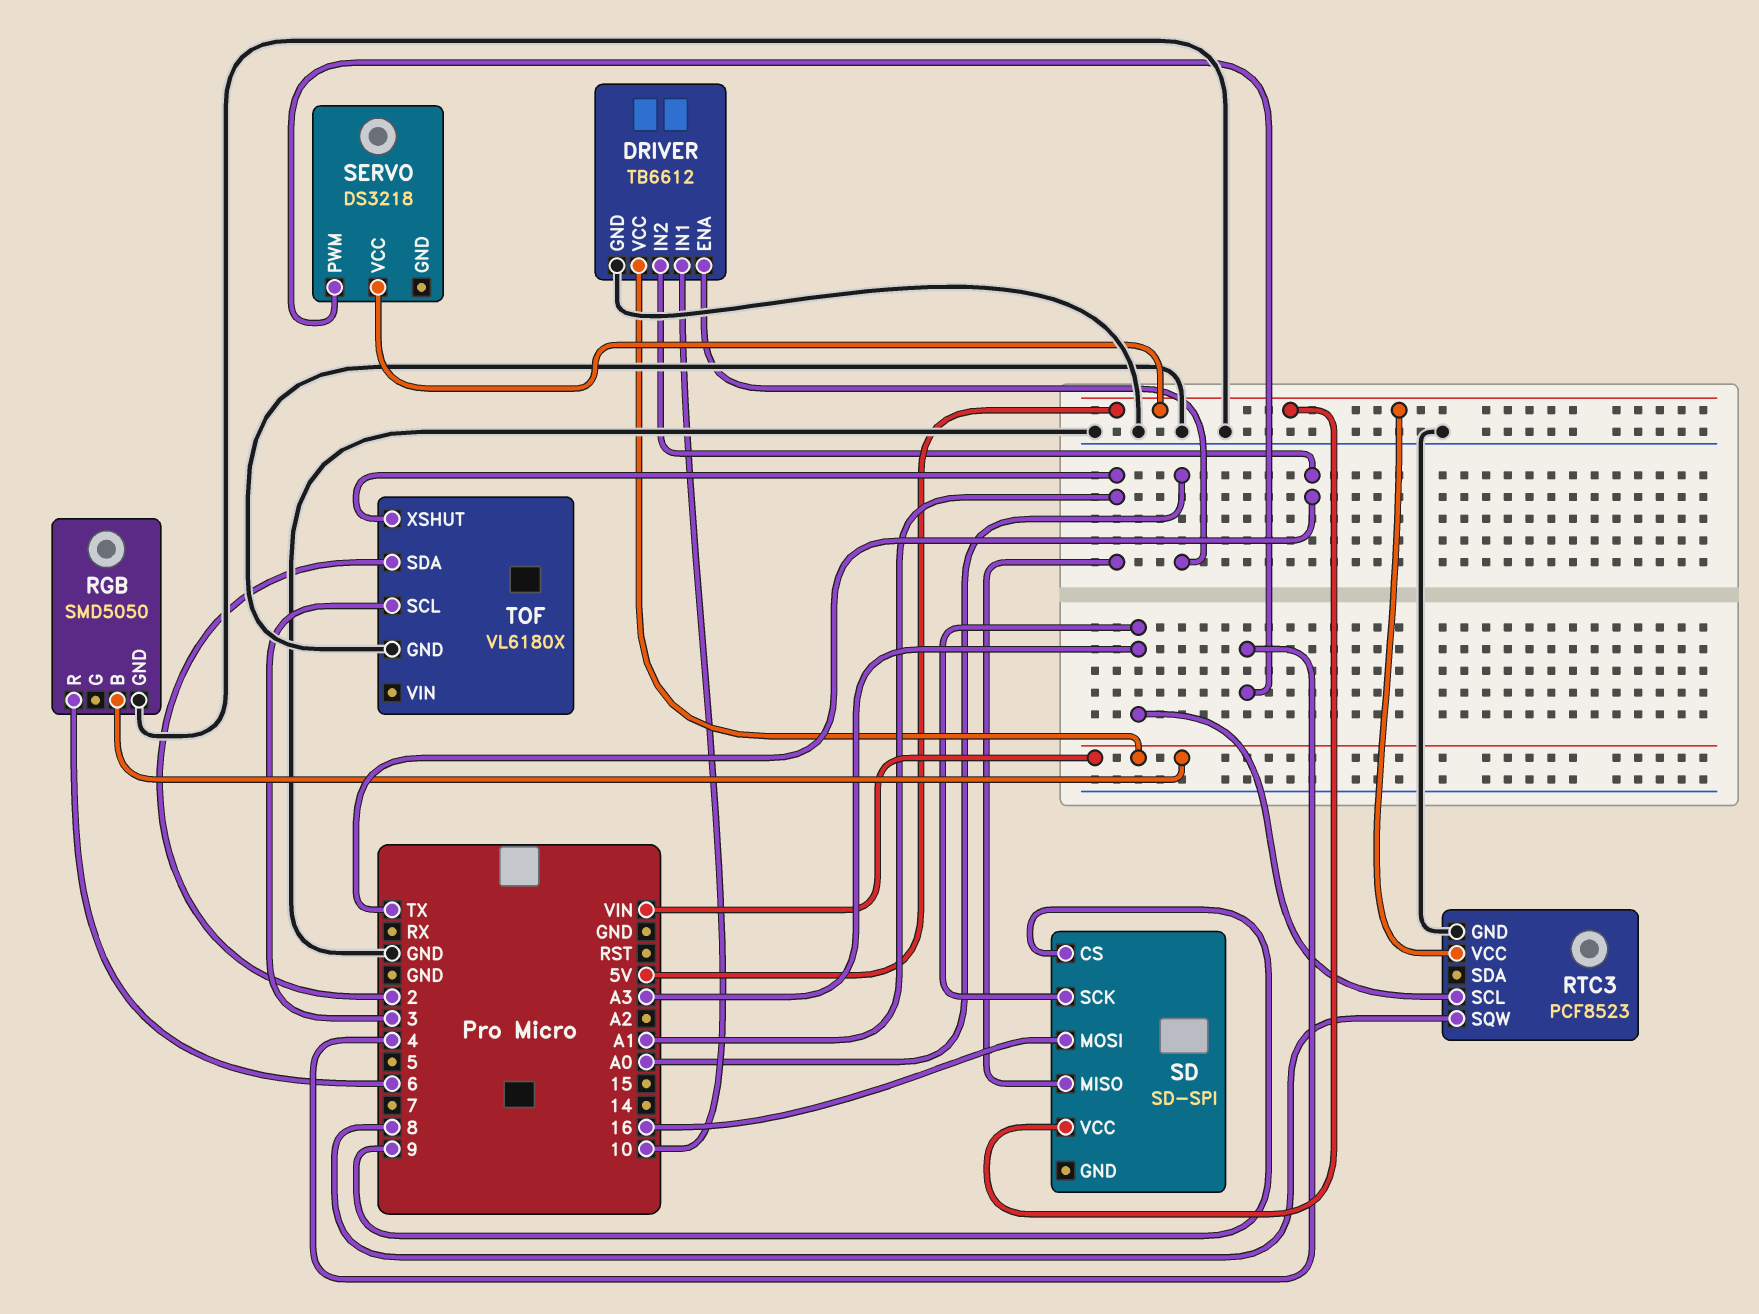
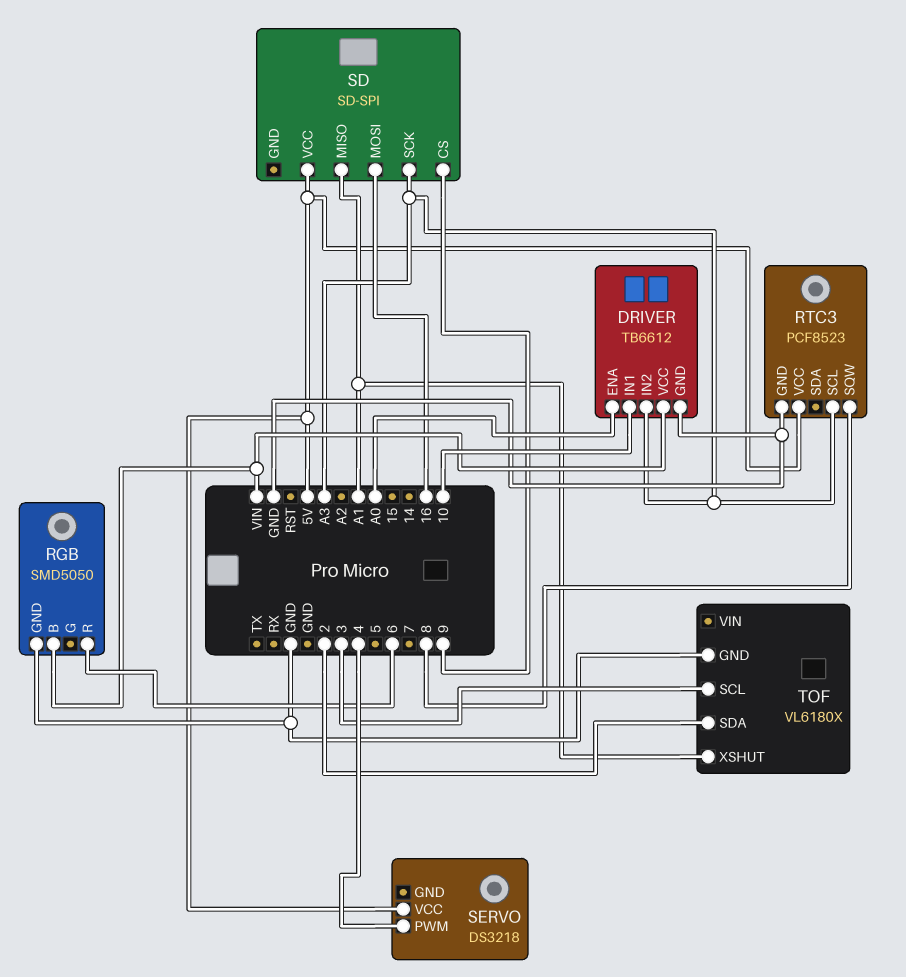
DRIVER pin IN2: TX -> A3

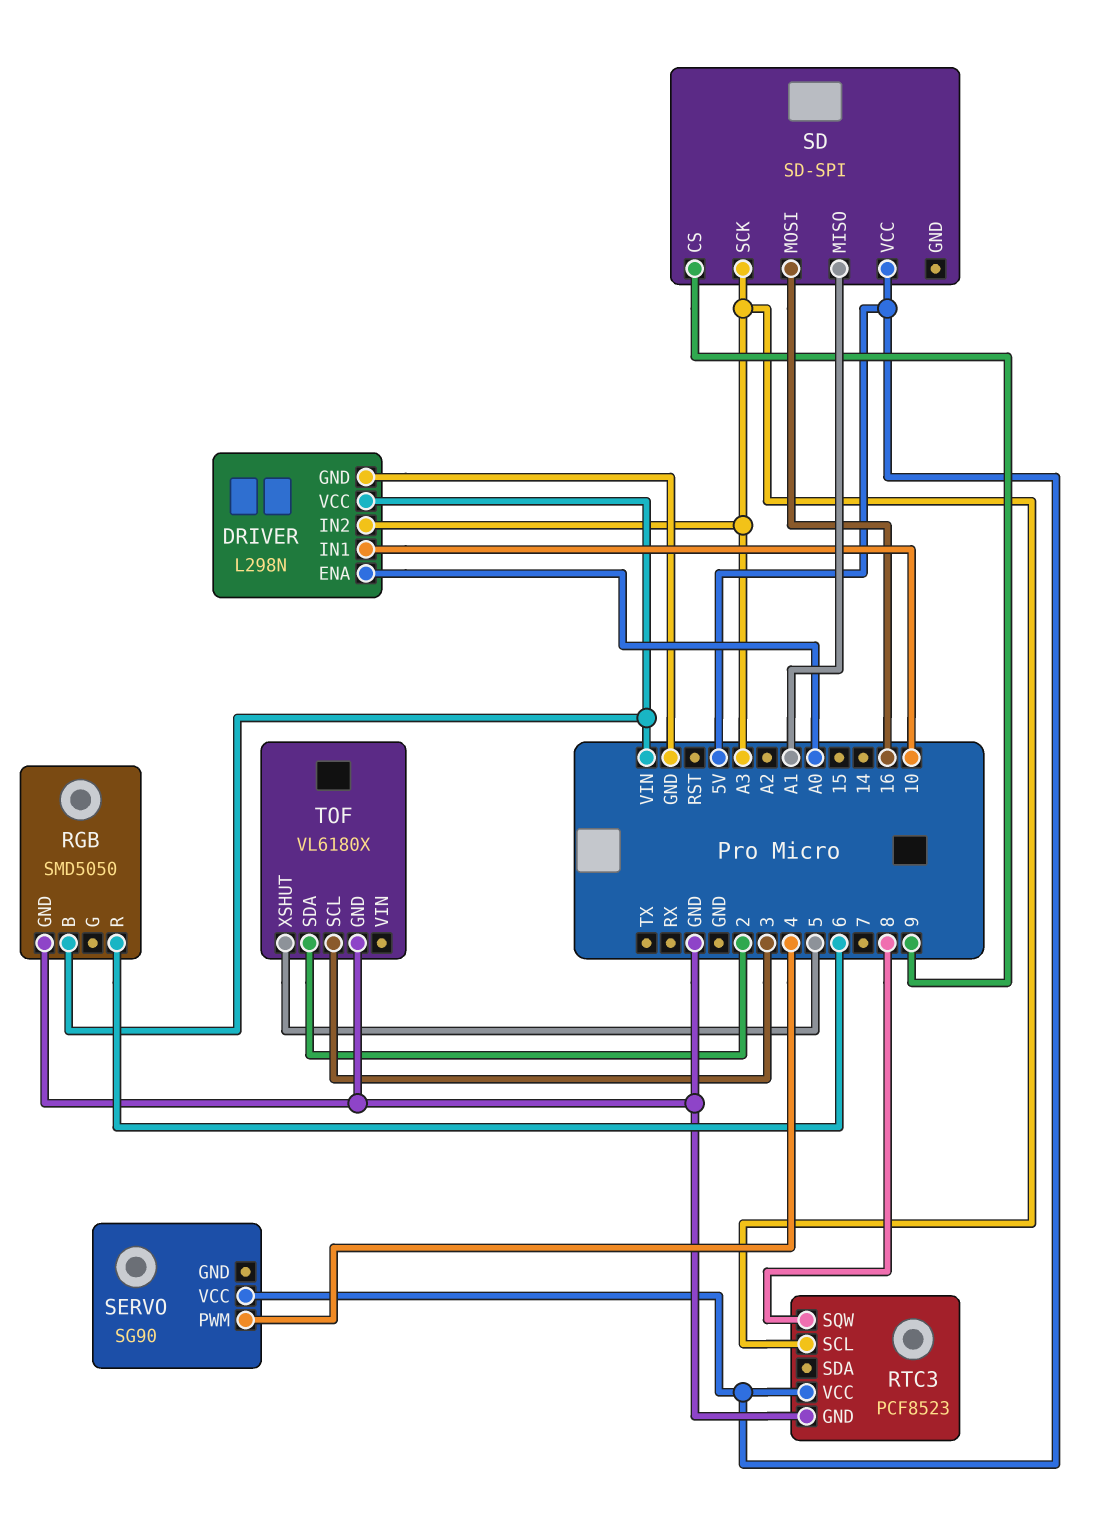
DRIVER: TB6612 -> L298N
SERVO: DS3218 -> SG90
TOF pin XSHUT: A1 -> 5

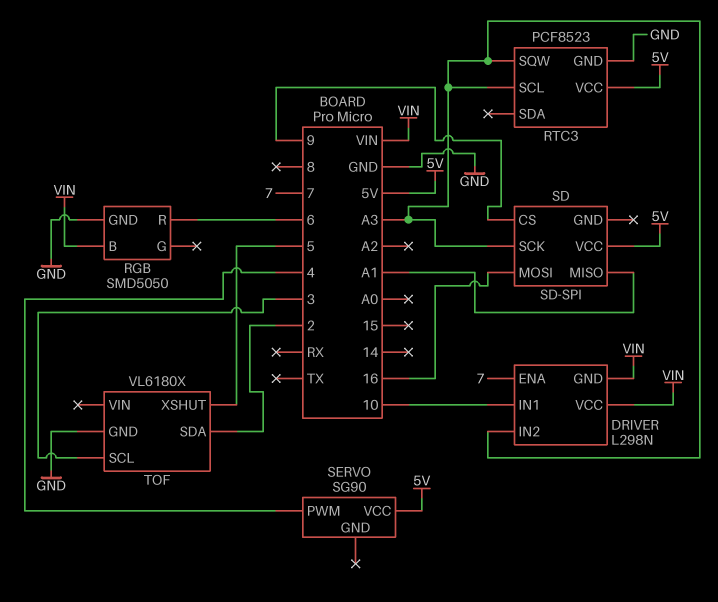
DRIVER pin ENA: A0 -> 7
DRIVER pin GND: GND -> VIN
RTC3 pin SQW: 8 -> A3

